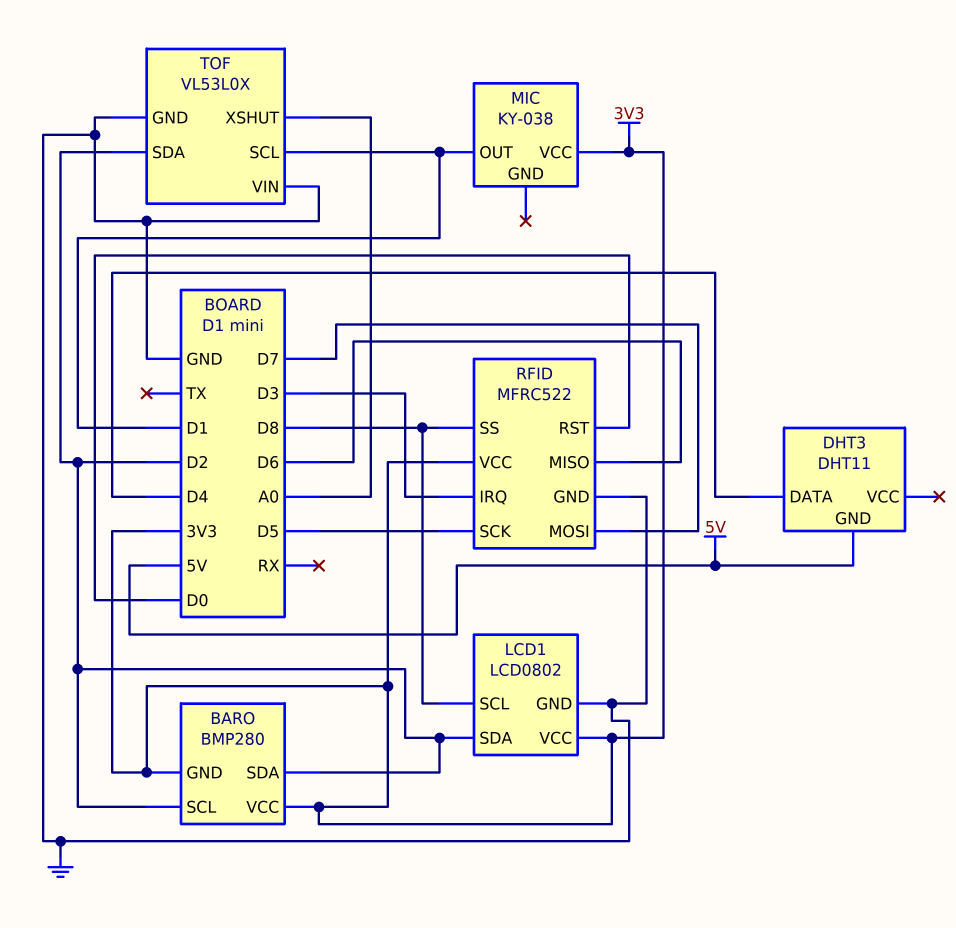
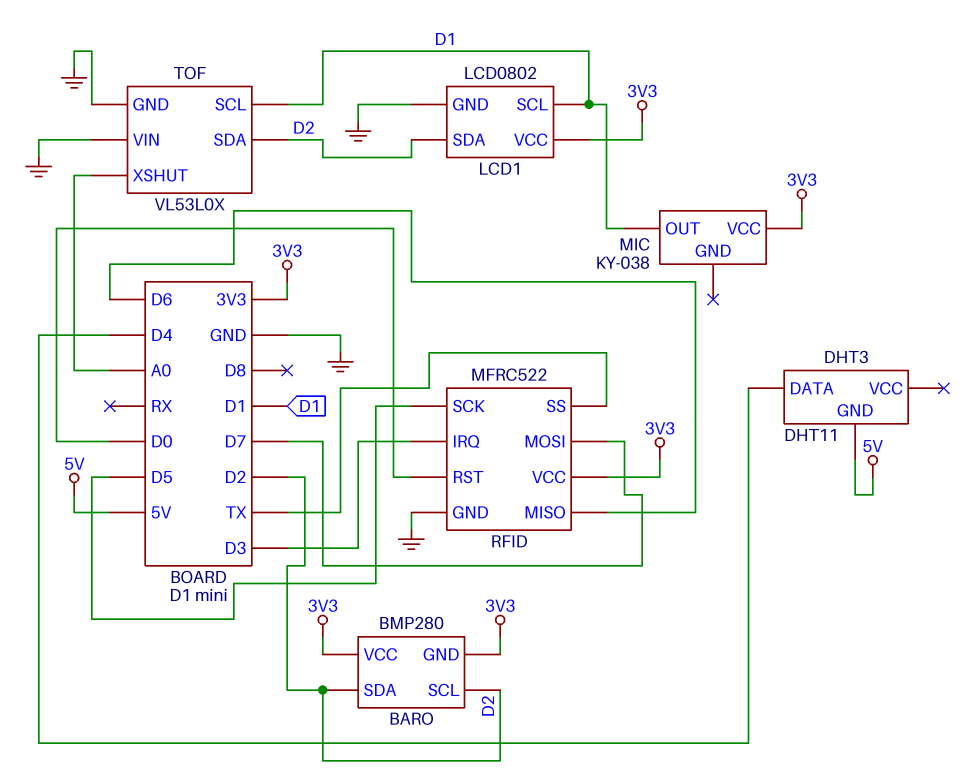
LCD1 pin SCL: D8 -> D1
RFID pin SS: D8 -> TX

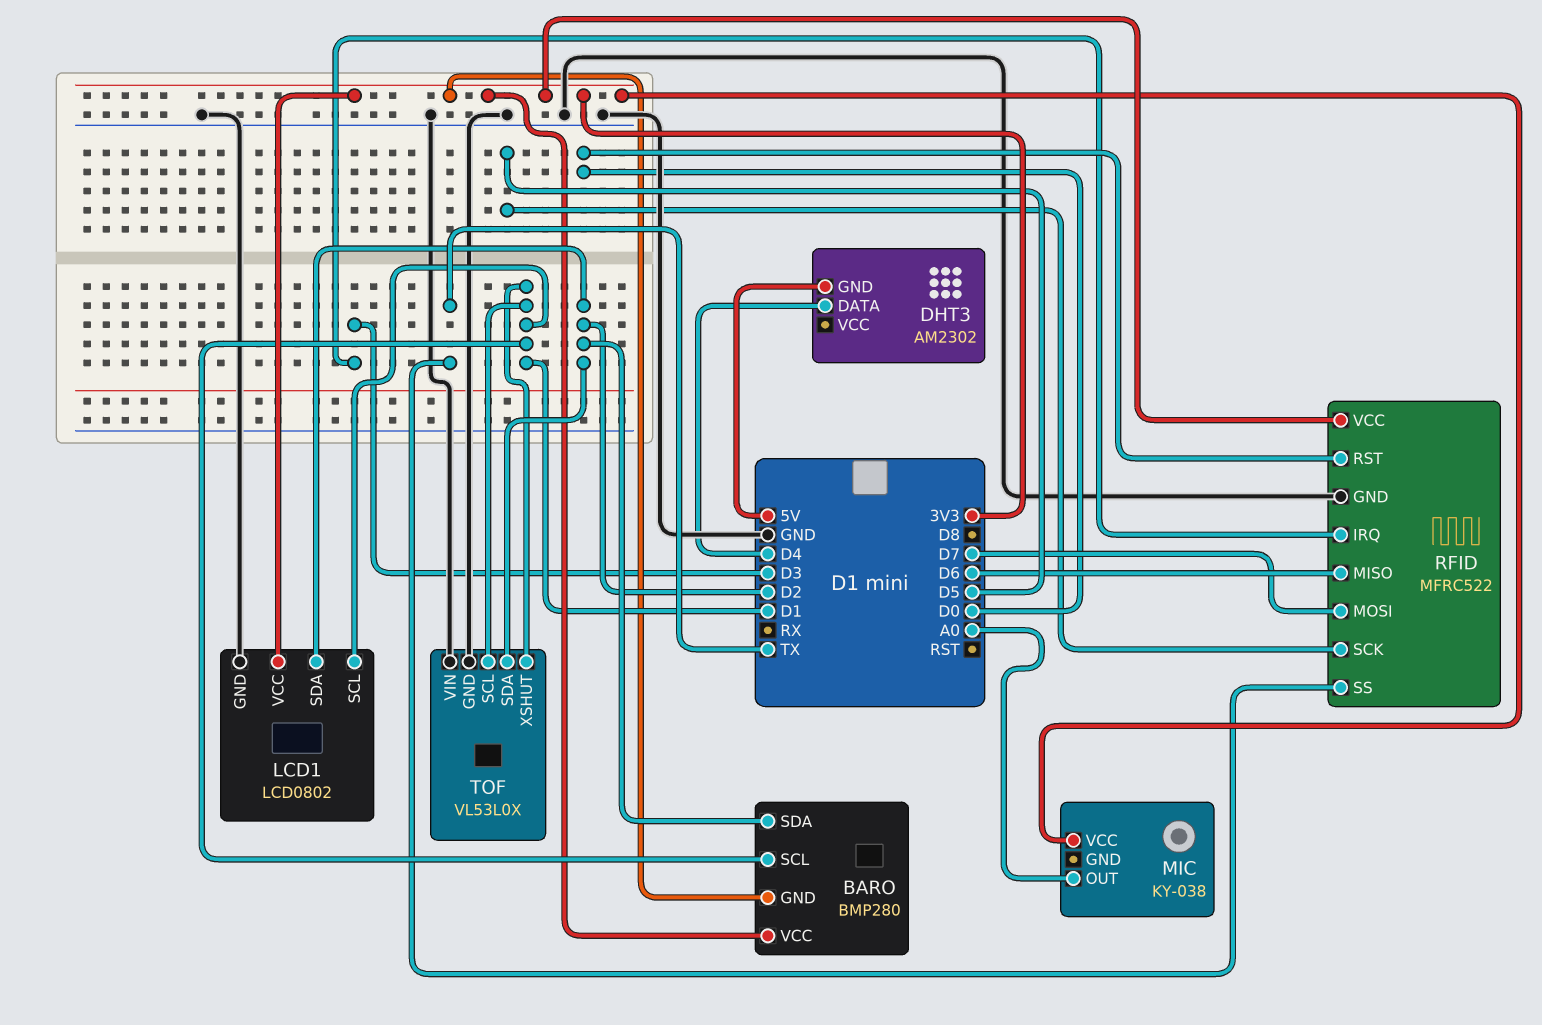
BARO pin SCL: D2 -> D1
DHT3: DHT11 -> AM2302
MIC pin OUT: D1 -> A0
TOF pin XSHUT: A0 -> D1

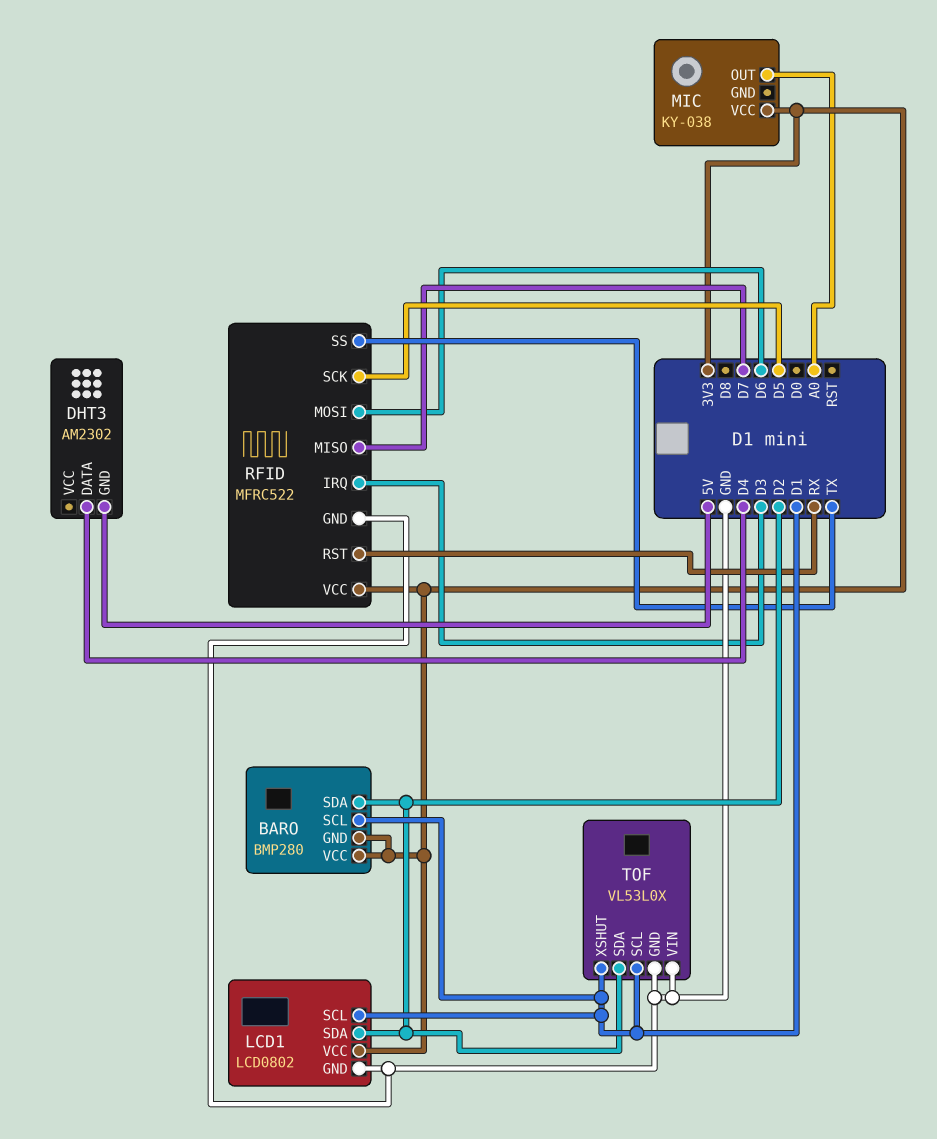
RFID pin MISO: D6 -> D7
RFID pin MOSI: D7 -> D6
RFID pin RST: D0 -> RX

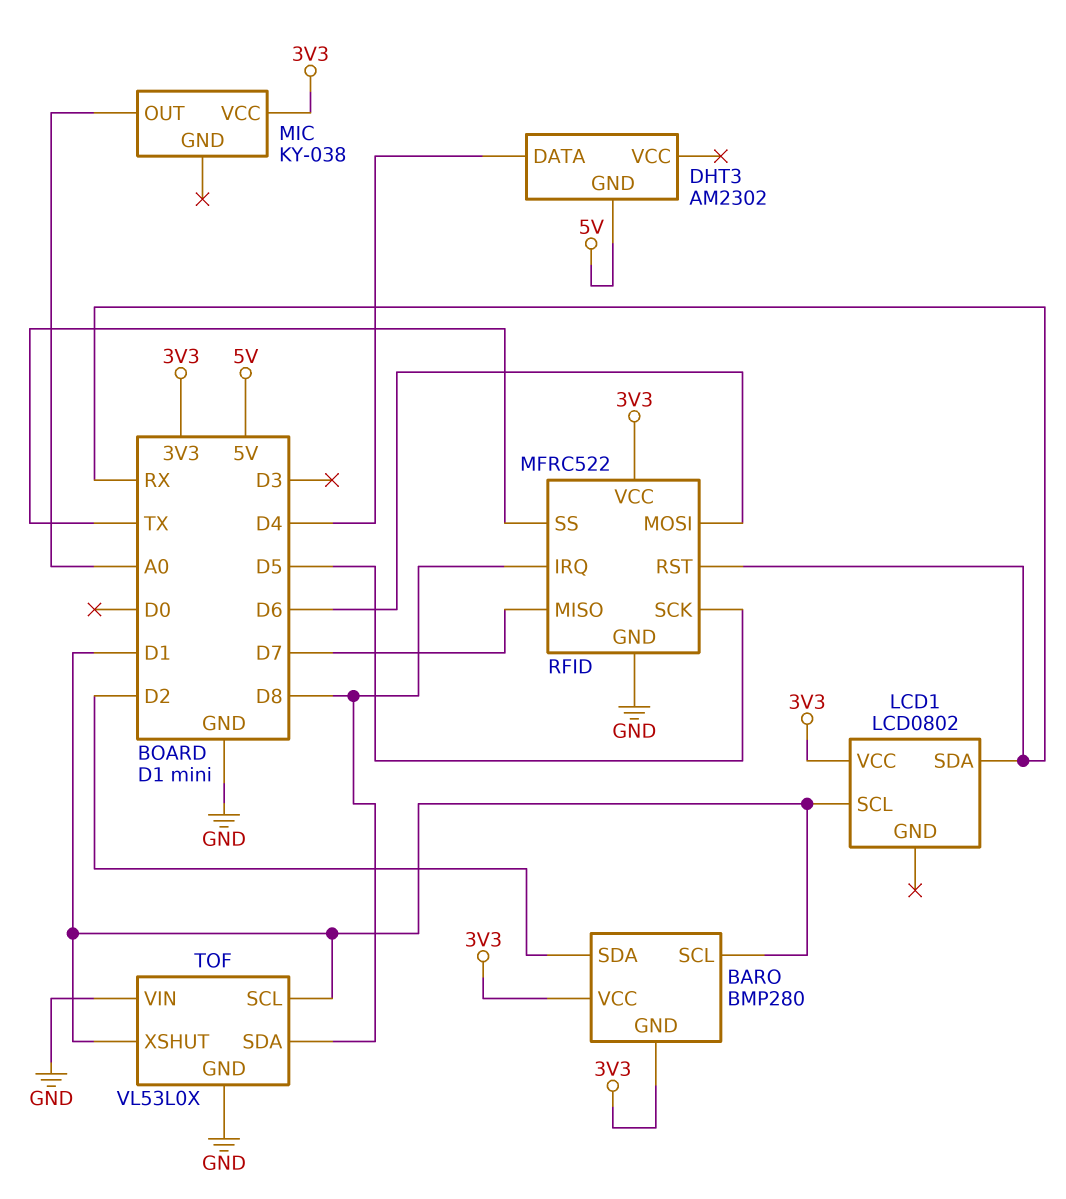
LCD1 pin GND: GND -> none
LCD1 pin SDA: D2 -> RX
RFID pin IRQ: D3 -> D8
TOF pin SDA: D2 -> D8

